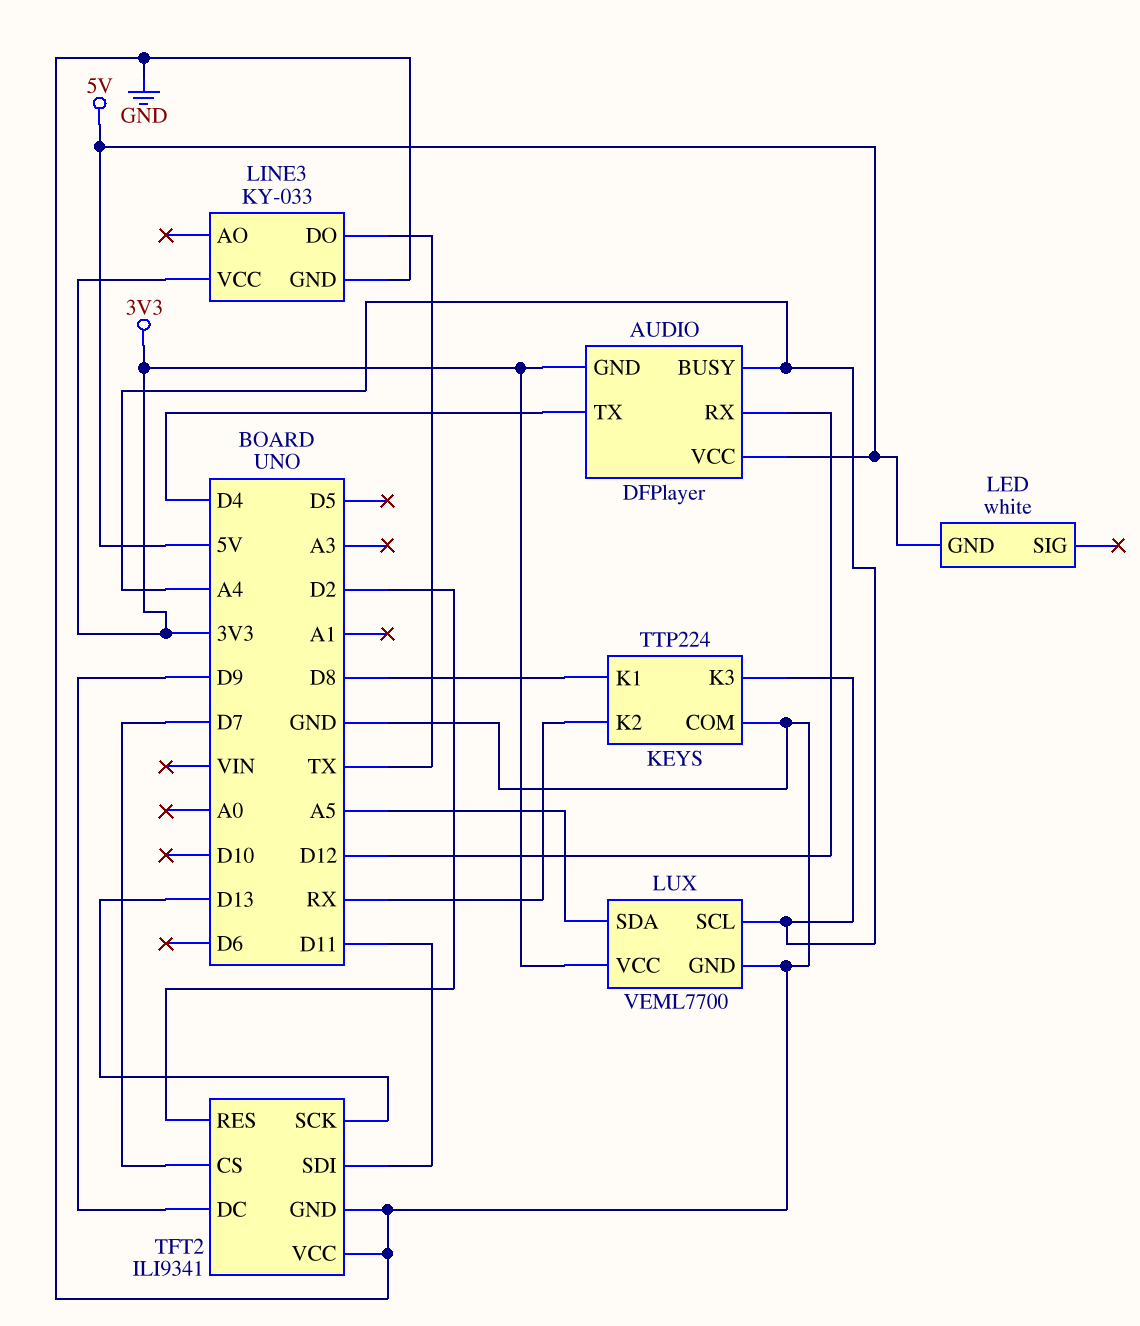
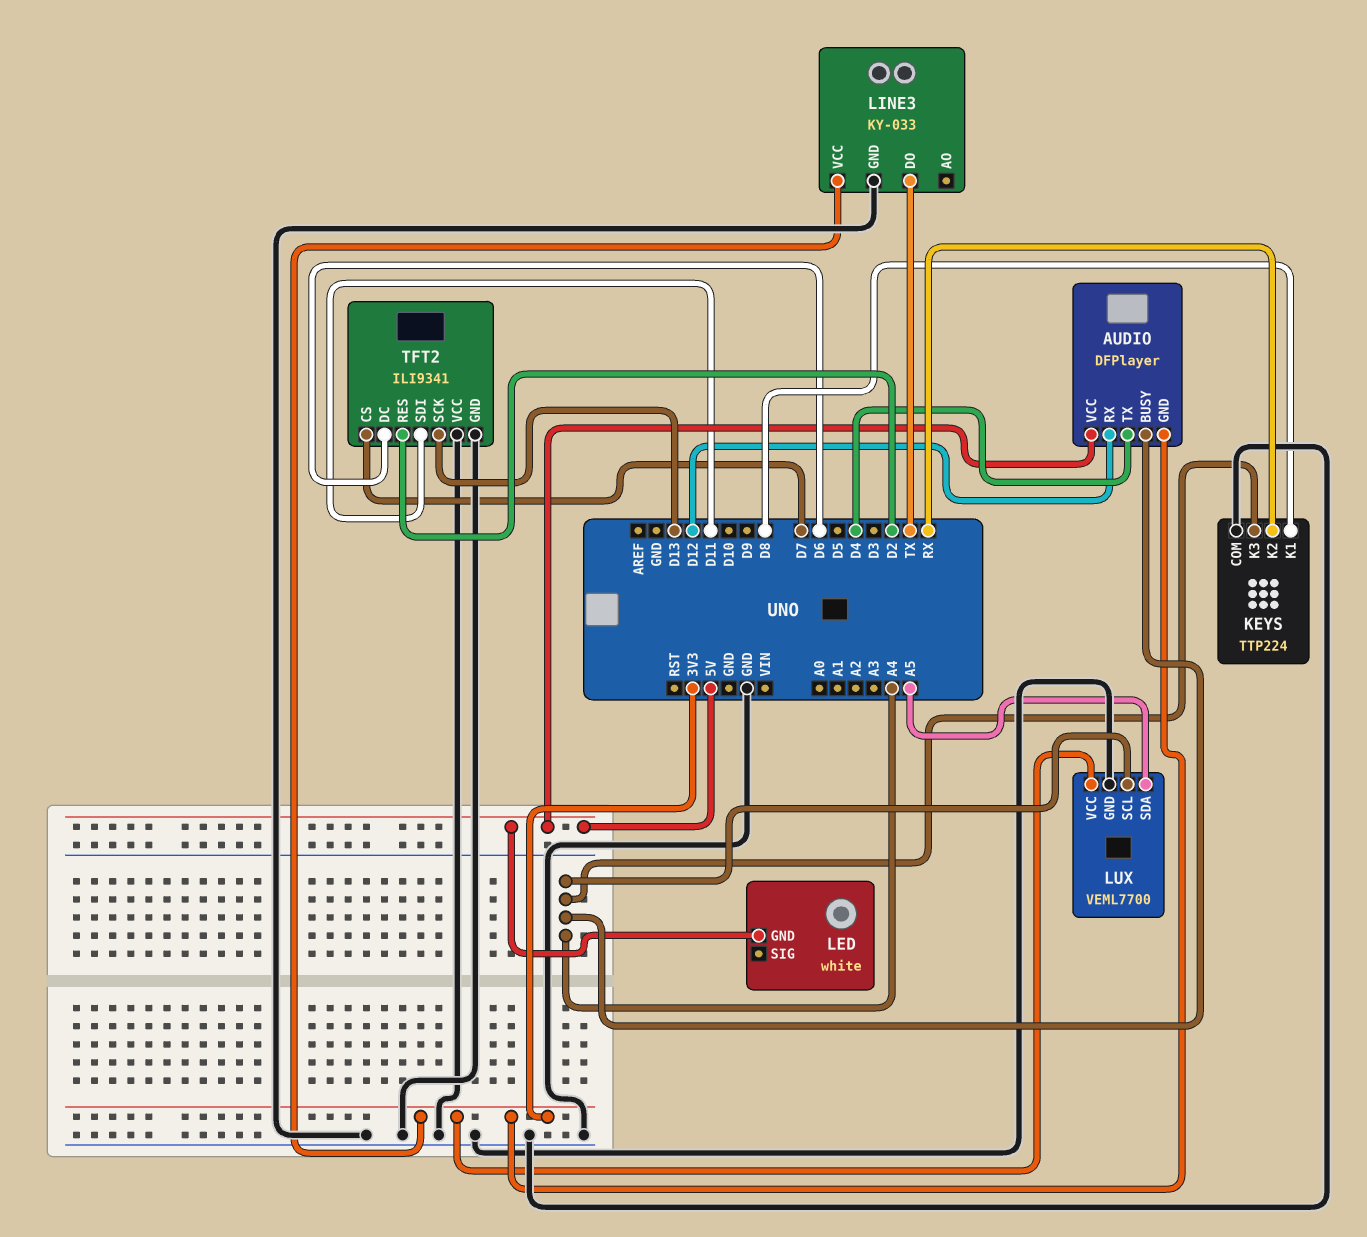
TFT2 pin DC: D9 -> D6

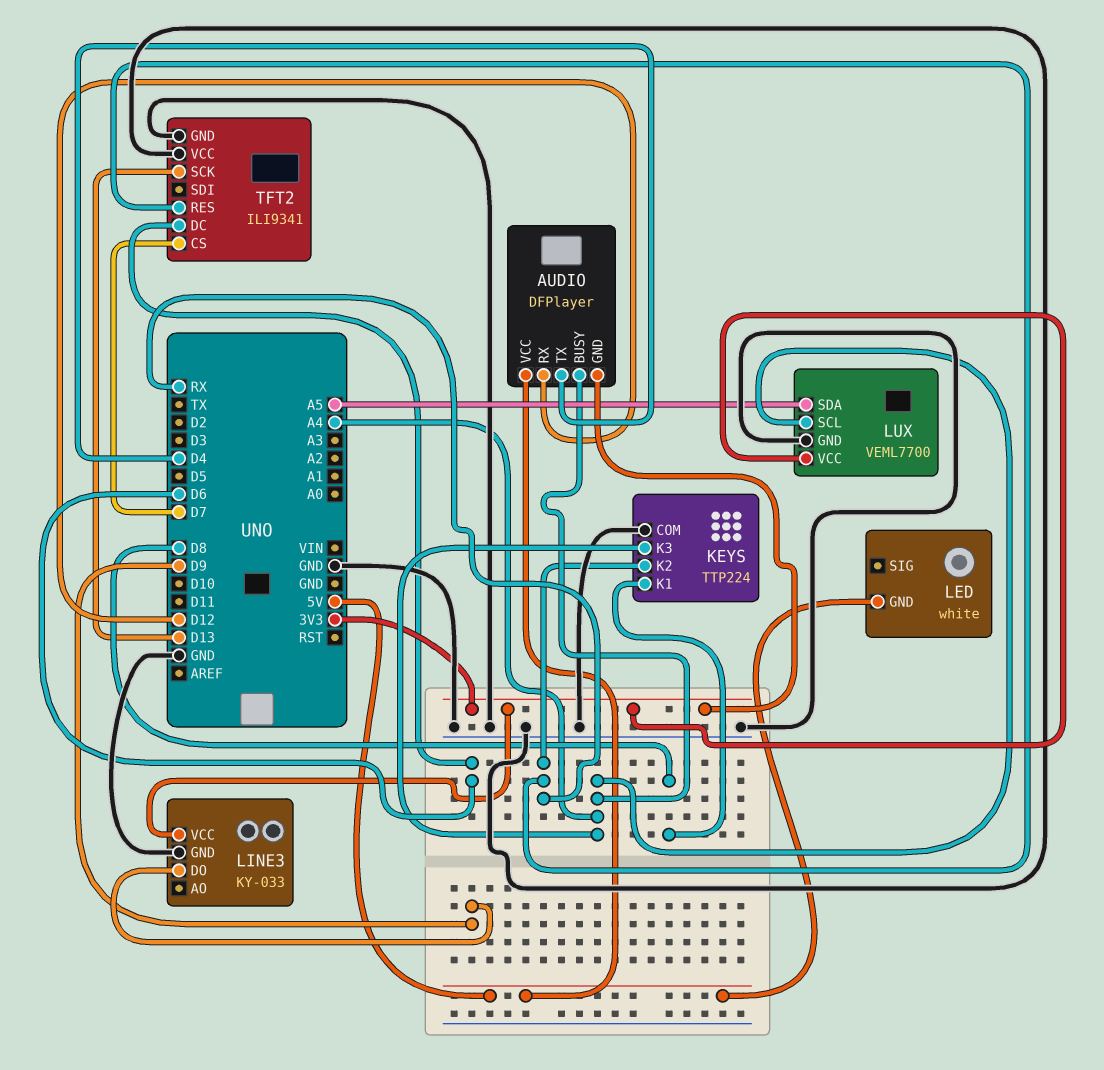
LINE3 pin DO: TX -> D9
TFT2 pin RES: D2 -> RX
TFT2 pin SDI: D11 -> none

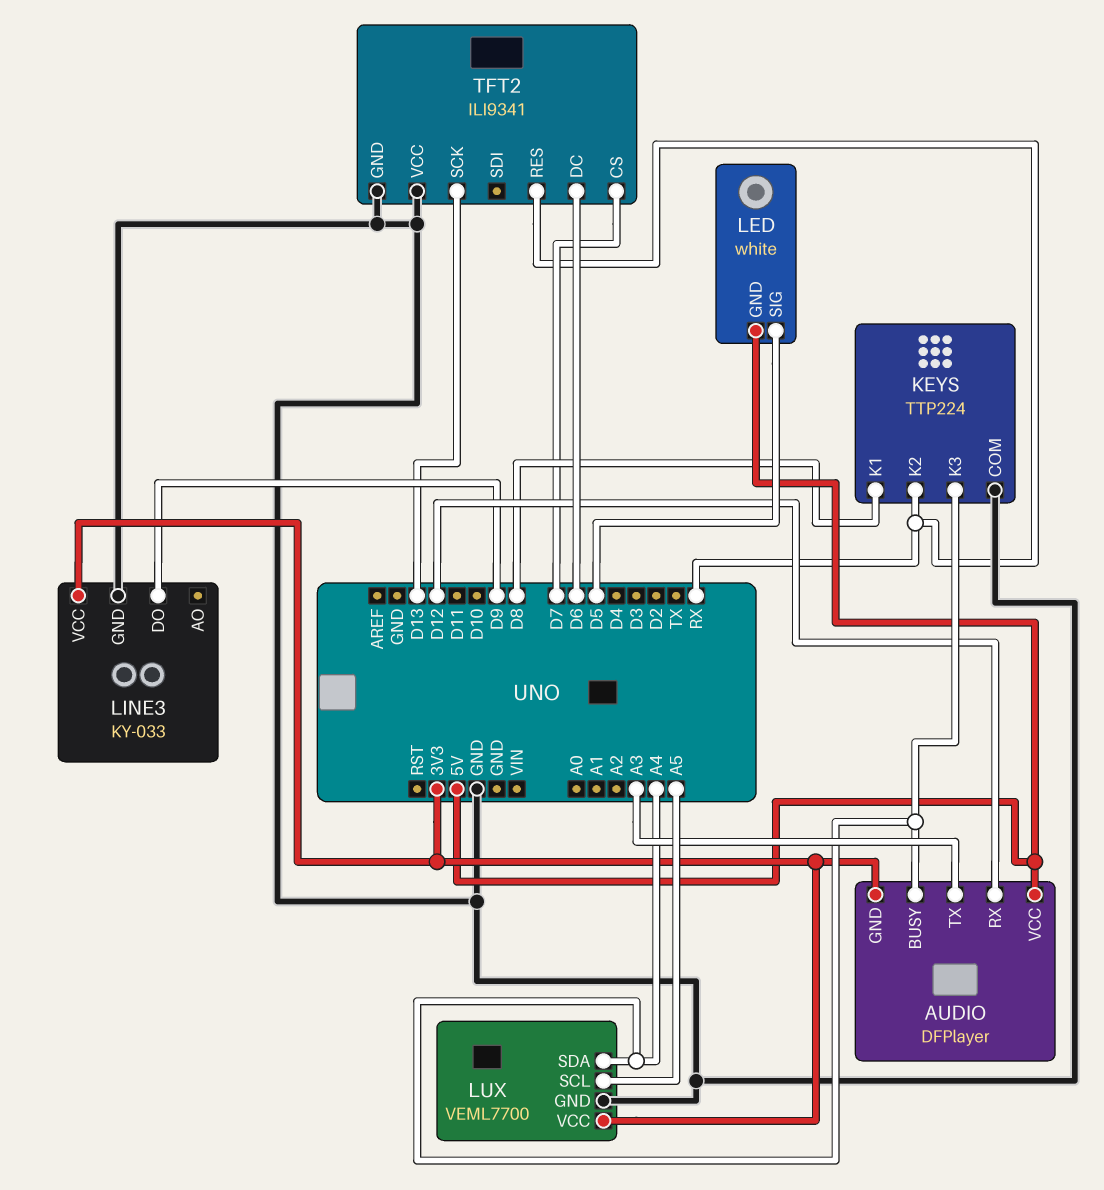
AUDIO pin TX: D4 -> A3
LED pin SIG: none -> D5
LUX pin SCL: A4 -> A5
LUX pin SDA: A5 -> A4

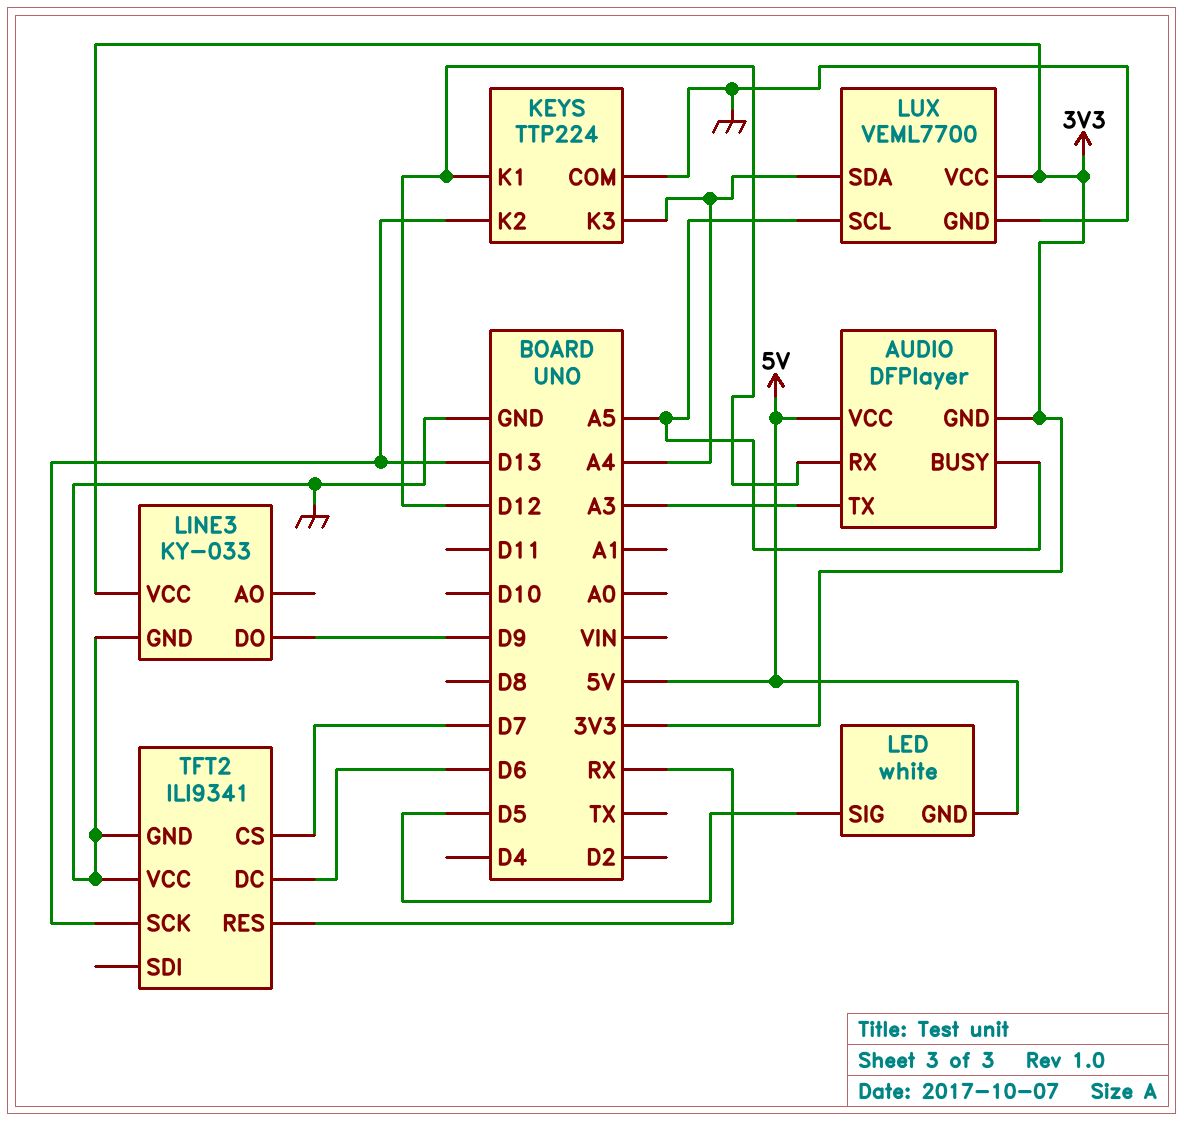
AUDIO pin BUSY: A4 -> A5
KEYS pin K1: D8 -> D12
KEYS pin K2: RX -> D13

